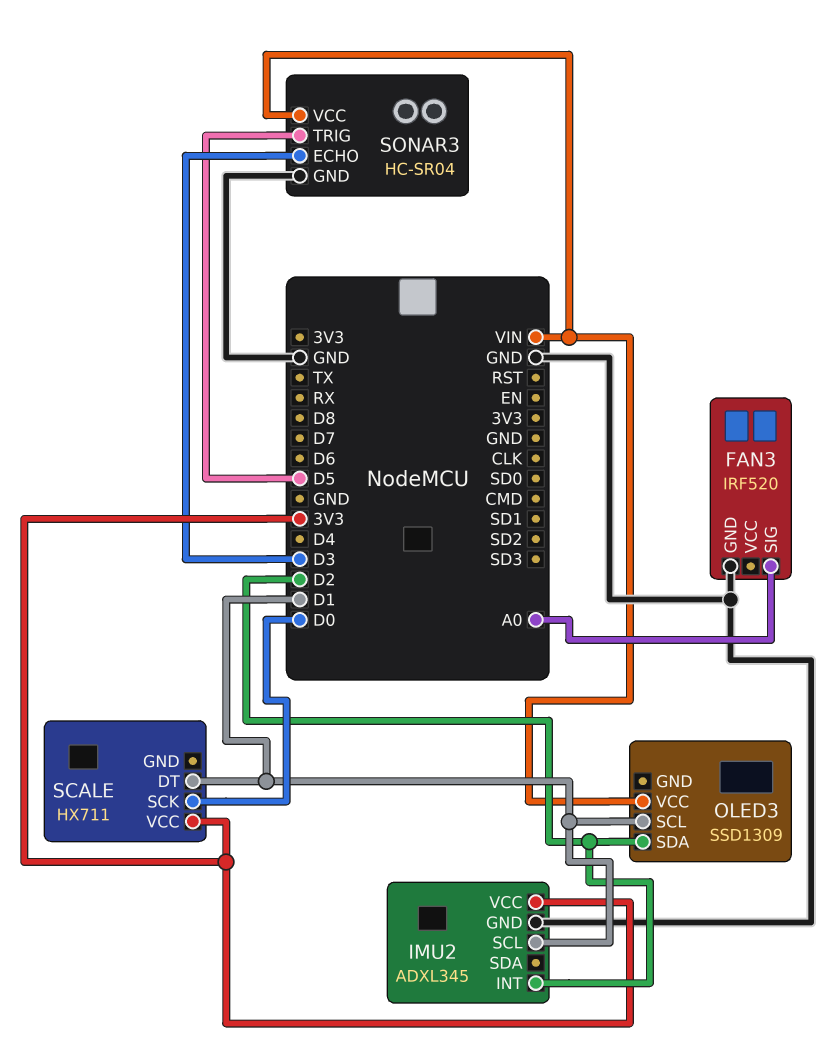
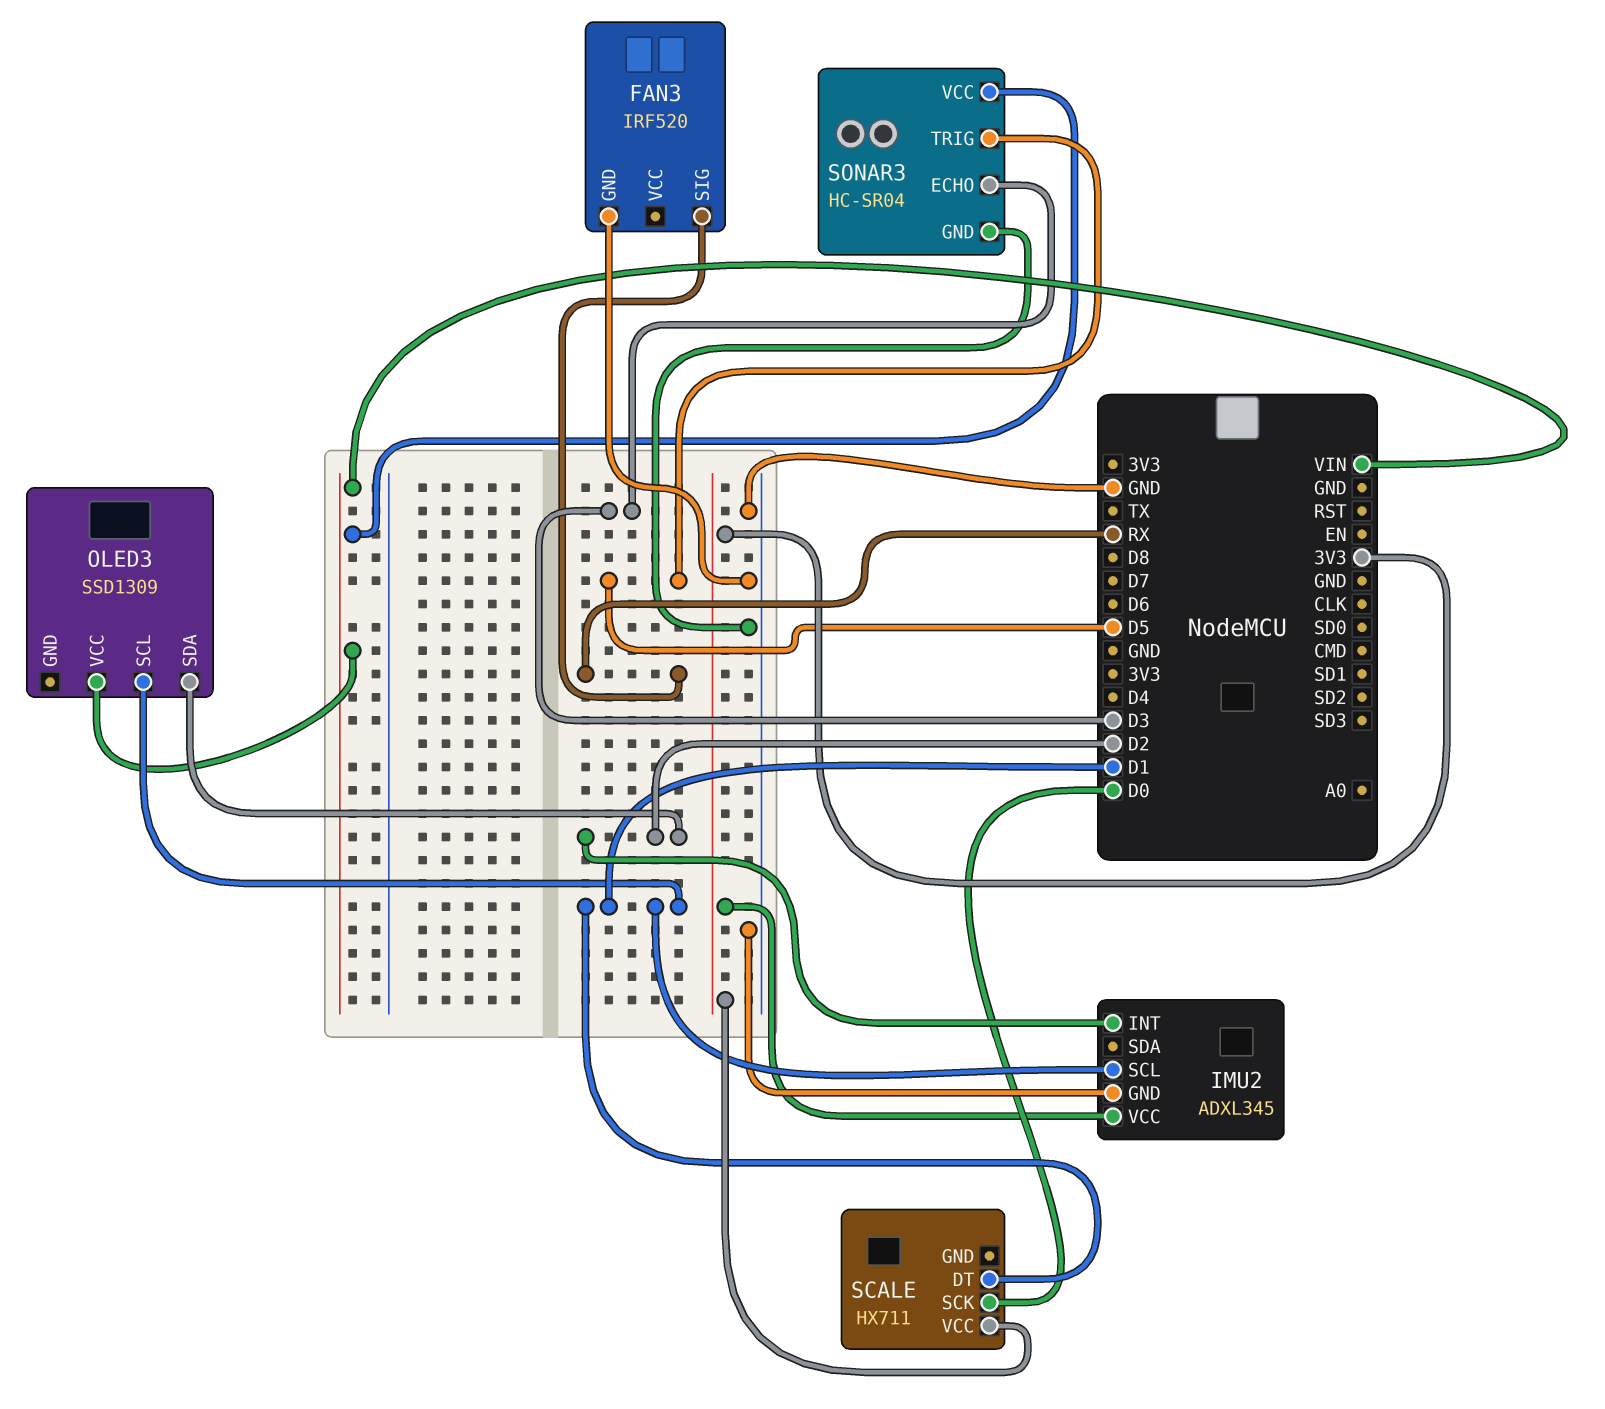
FAN3 pin SIG: A0 -> RX

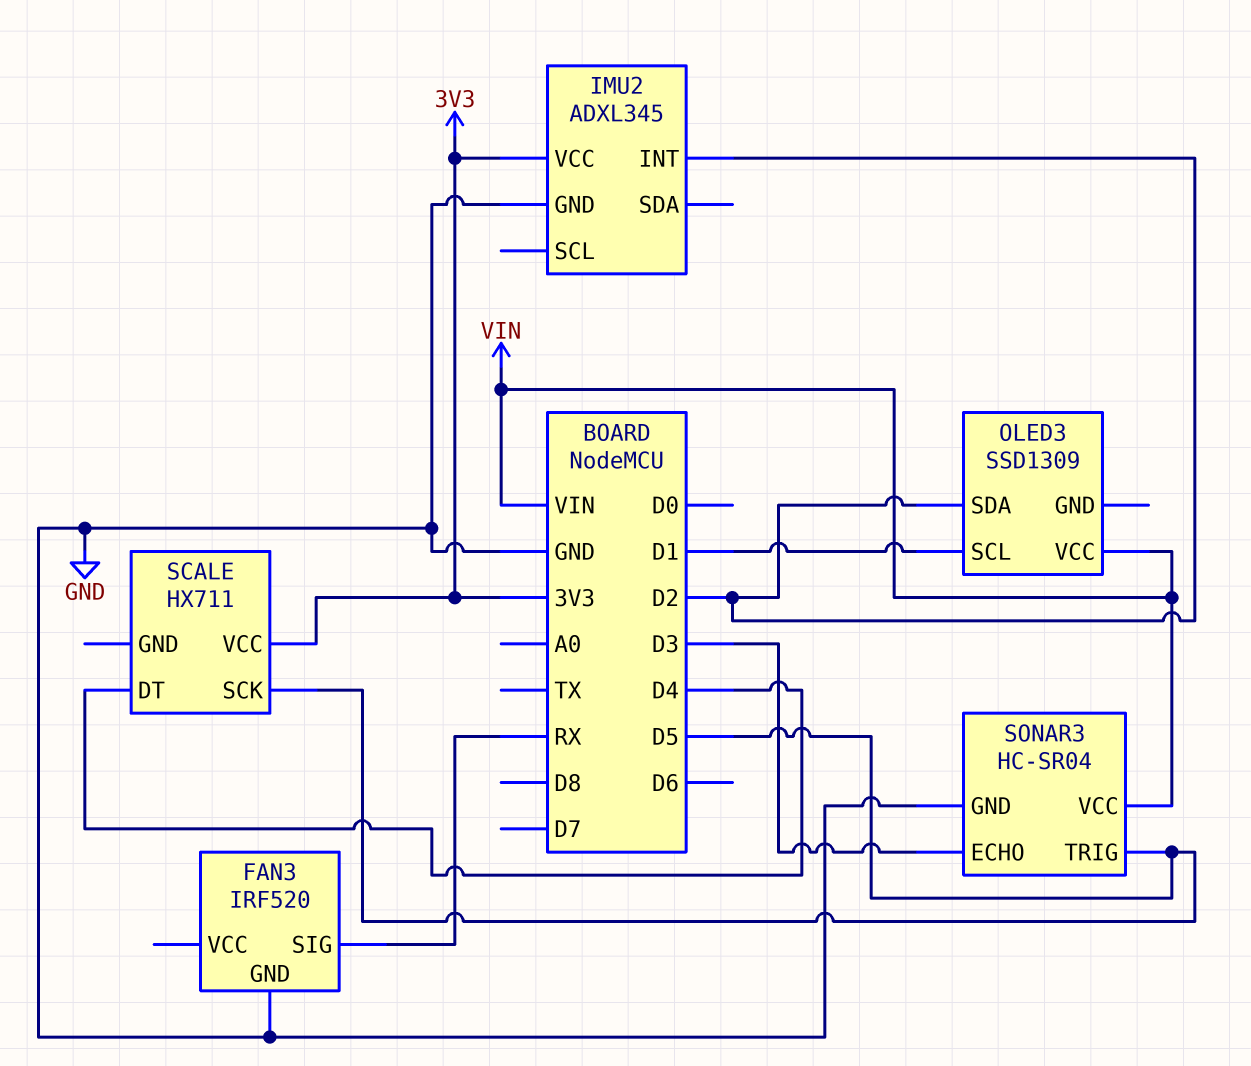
IMU2 pin SCL: D1 -> none
SCALE pin DT: D1 -> D4
SCALE pin SCK: D0 -> D5

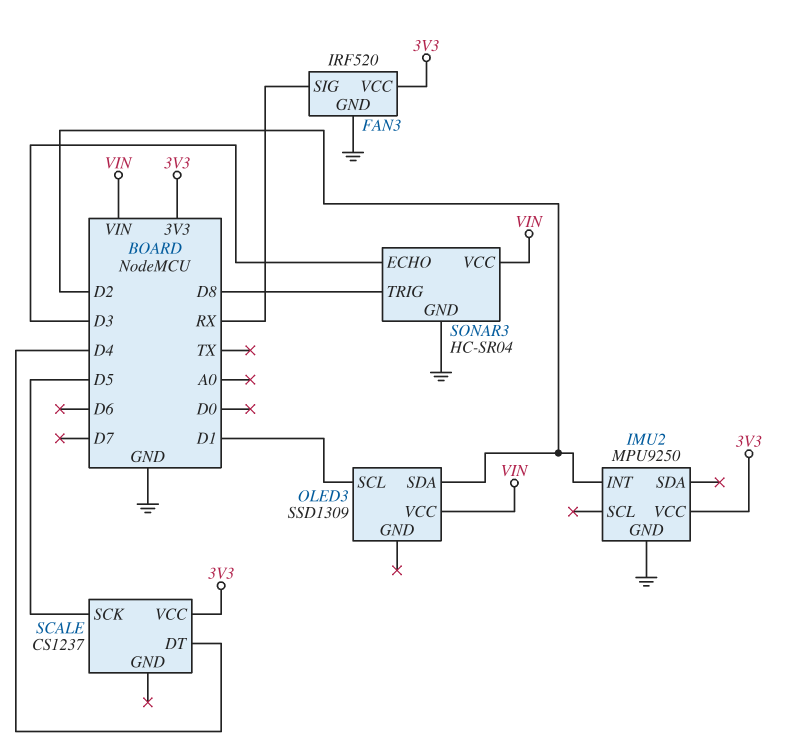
FAN3 pin VCC: none -> 3V3
IMU2: ADXL345 -> MPU9250
SCALE: HX711 -> CS1237
SONAR3 pin TRIG: D5 -> D8

